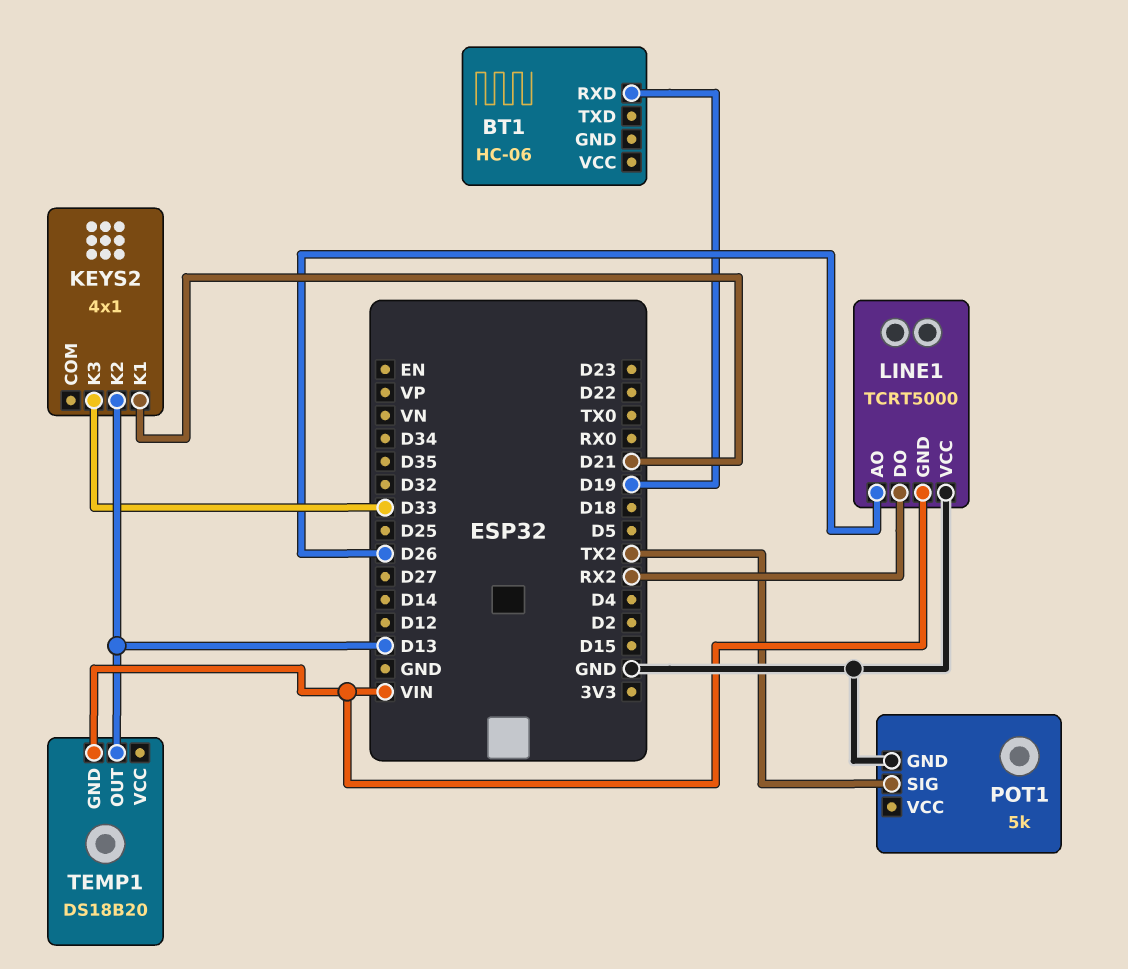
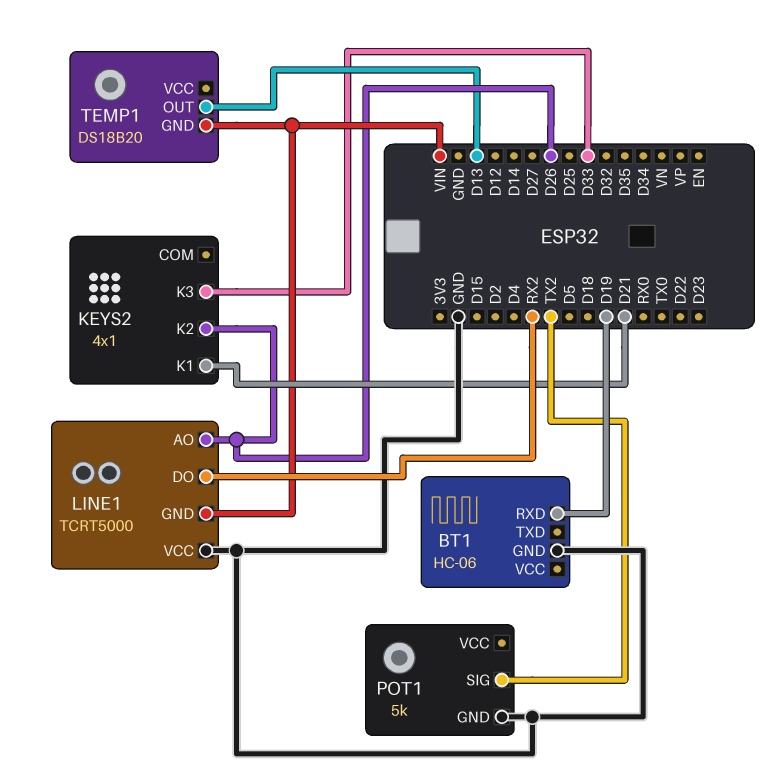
BT1 pin GND: none -> GND
KEYS2 pin K2: D13 -> D26

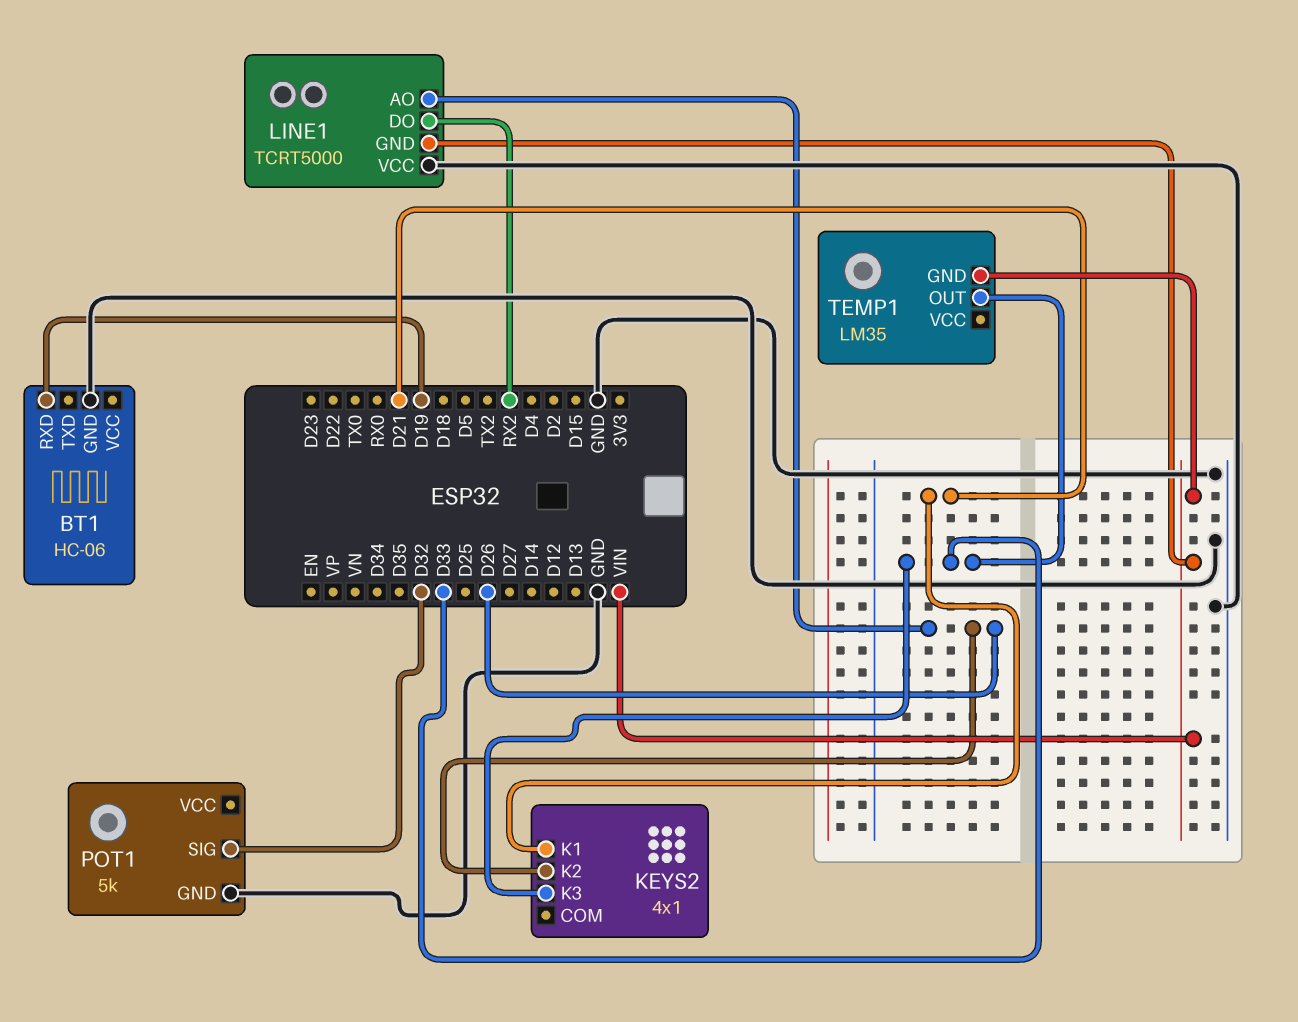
POT1 pin SIG: TX2 -> D32
TEMP1: DS18B20 -> LM35
TEMP1 pin OUT: D13 -> D33

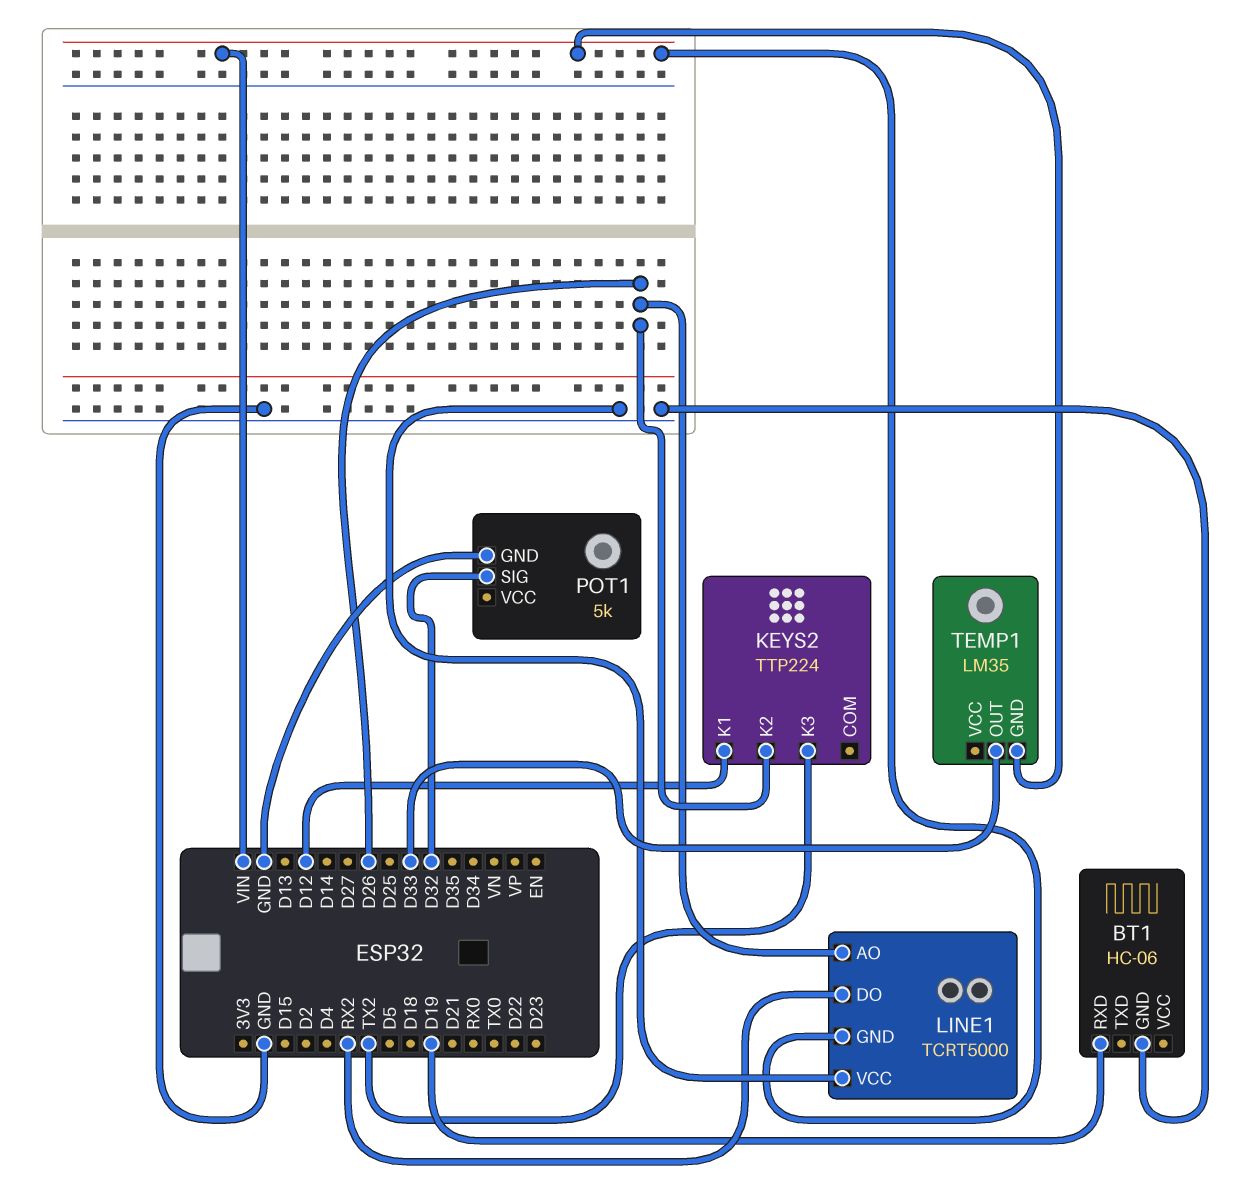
KEYS2: 4x1 -> TTP224
KEYS2 pin K1: D21 -> D12
KEYS2 pin K3: D33 -> TX2

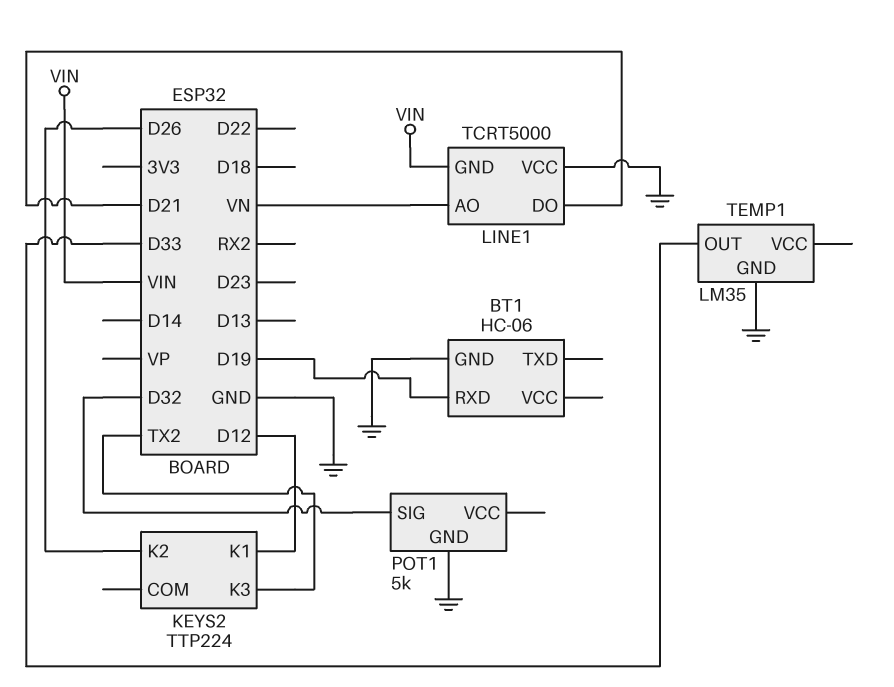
LINE1 pin AO: D26 -> VN
LINE1 pin DO: RX2 -> D21
TEMP1 pin GND: VIN -> GND

